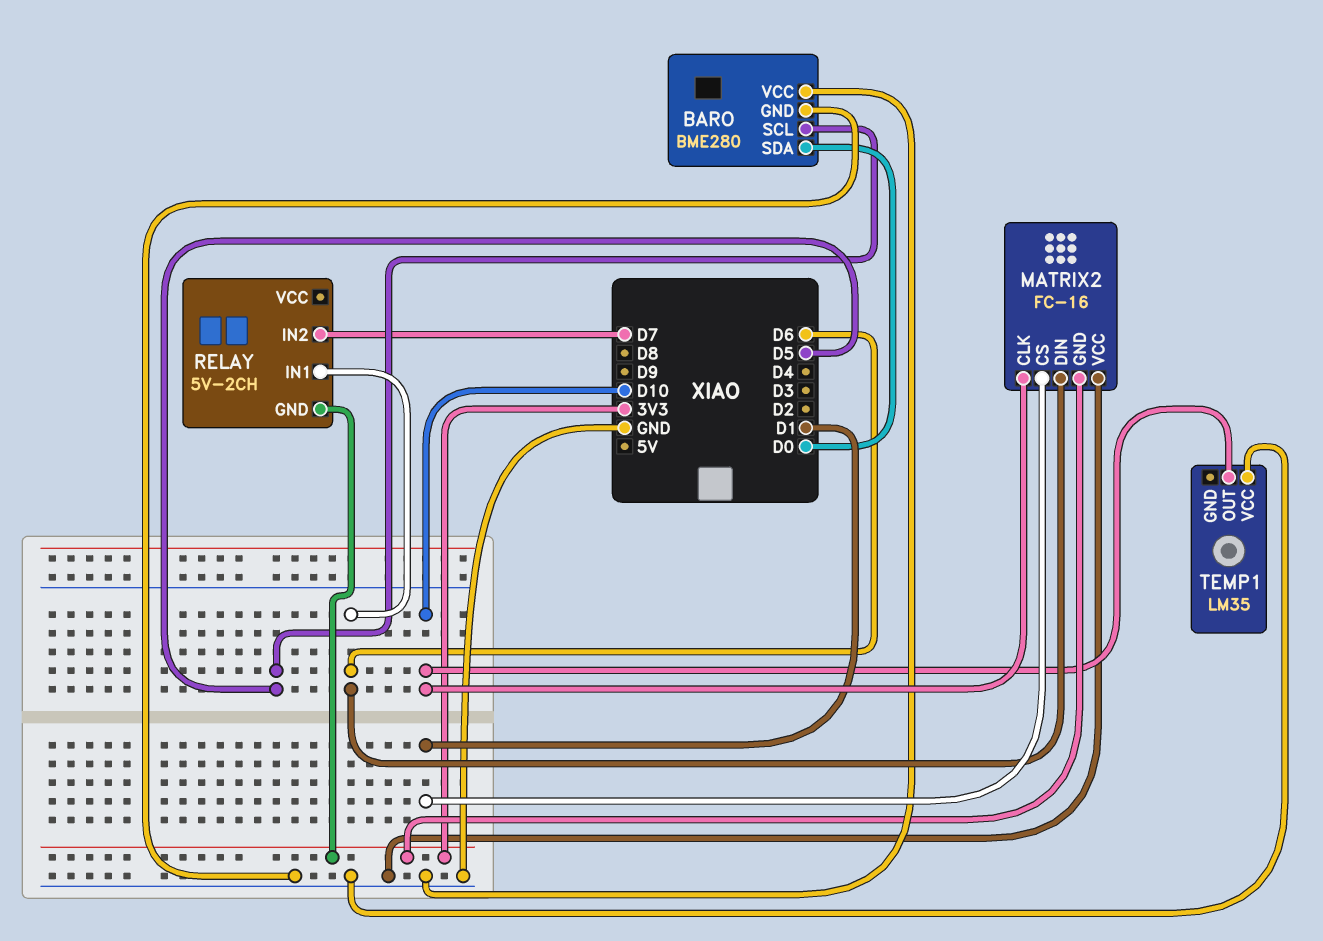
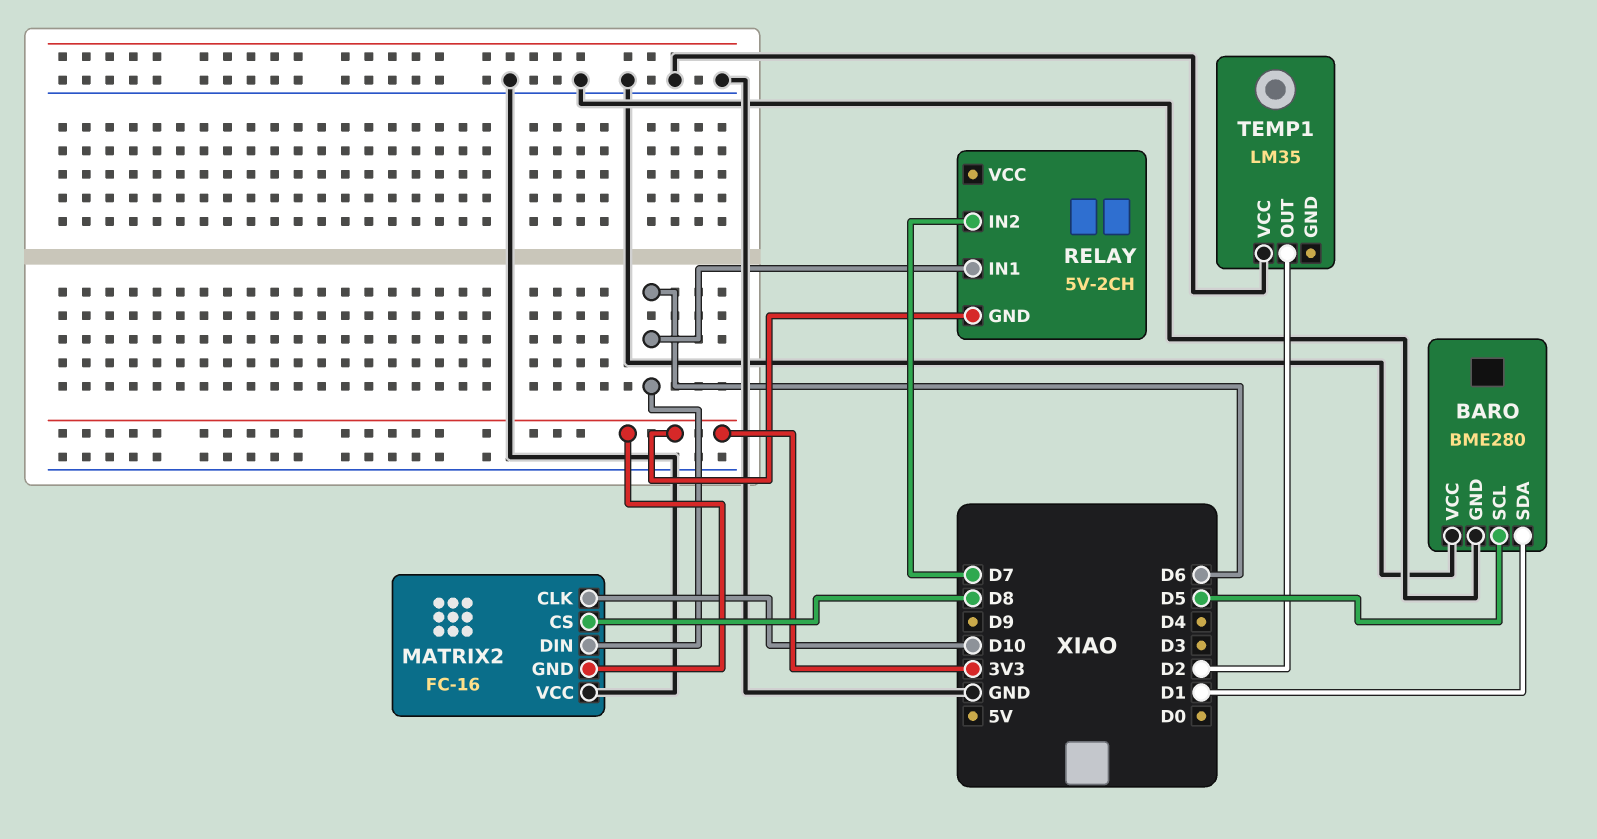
BARO pin SDA: D0 -> D1
MATRIX2 pin CS: D1 -> D8
TEMP1 pin OUT: D10 -> D2

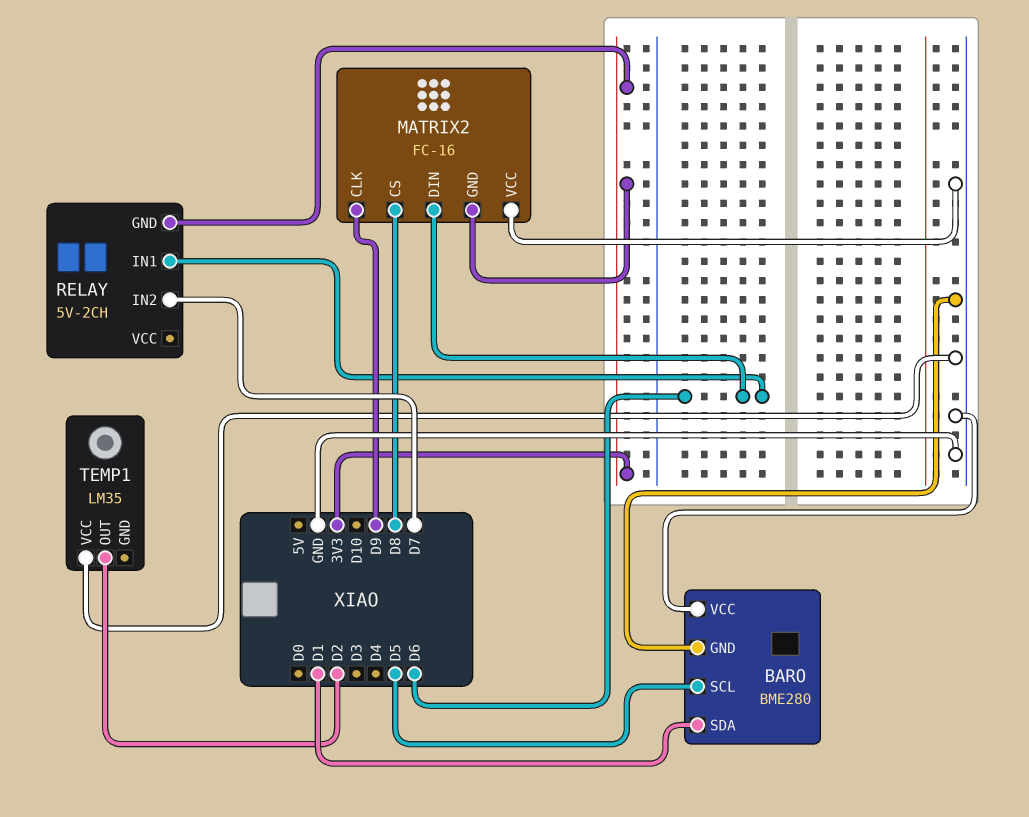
MATRIX2 pin CLK: D10 -> D9

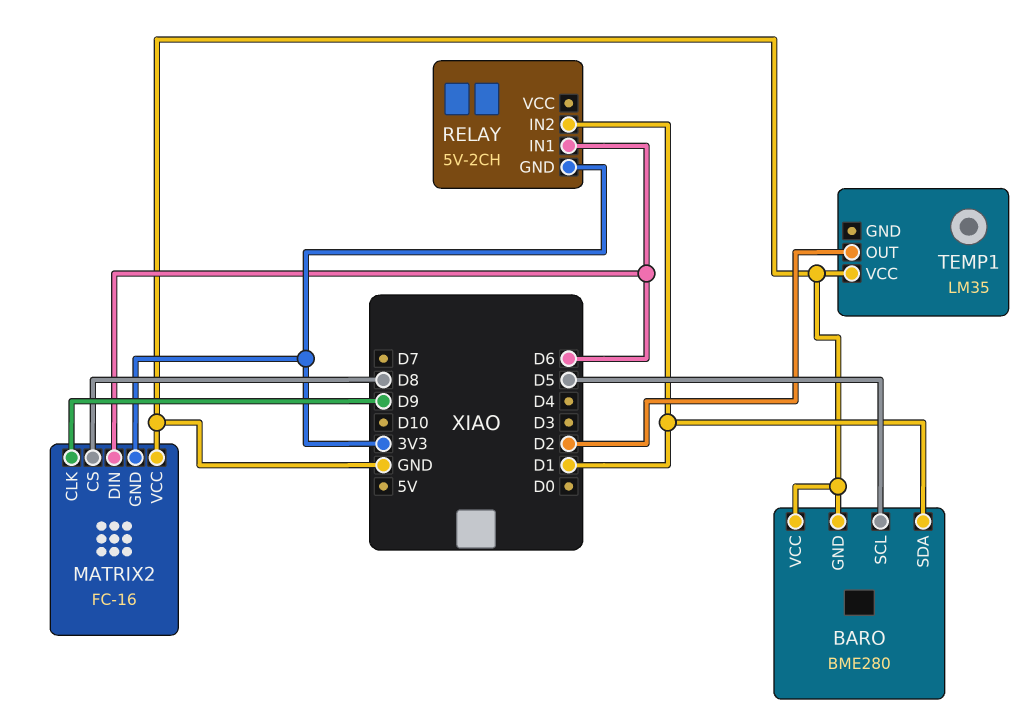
RELAY pin IN2: D7 -> D1

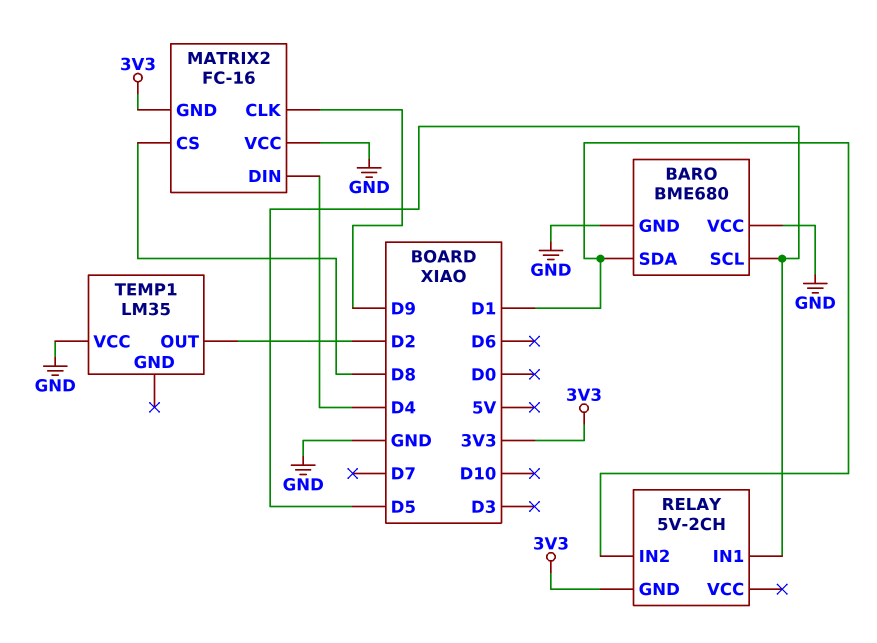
BARO: BME280 -> BME680
MATRIX2 pin DIN: D6 -> D4
RELAY pin IN1: D6 -> D5

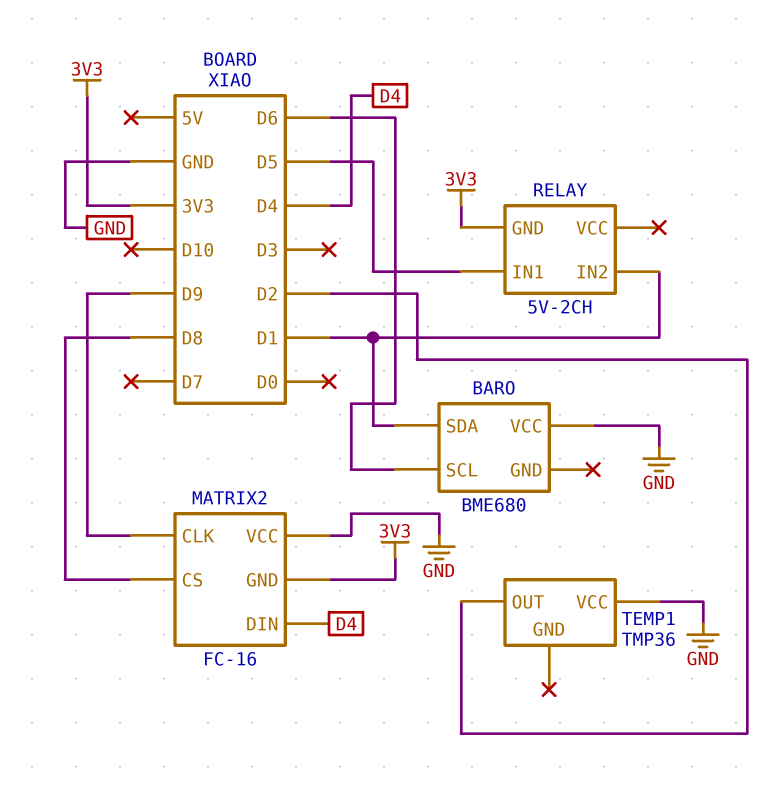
BARO pin GND: GND -> none
BARO pin SCL: D5 -> D6
TEMP1: LM35 -> TMP36

